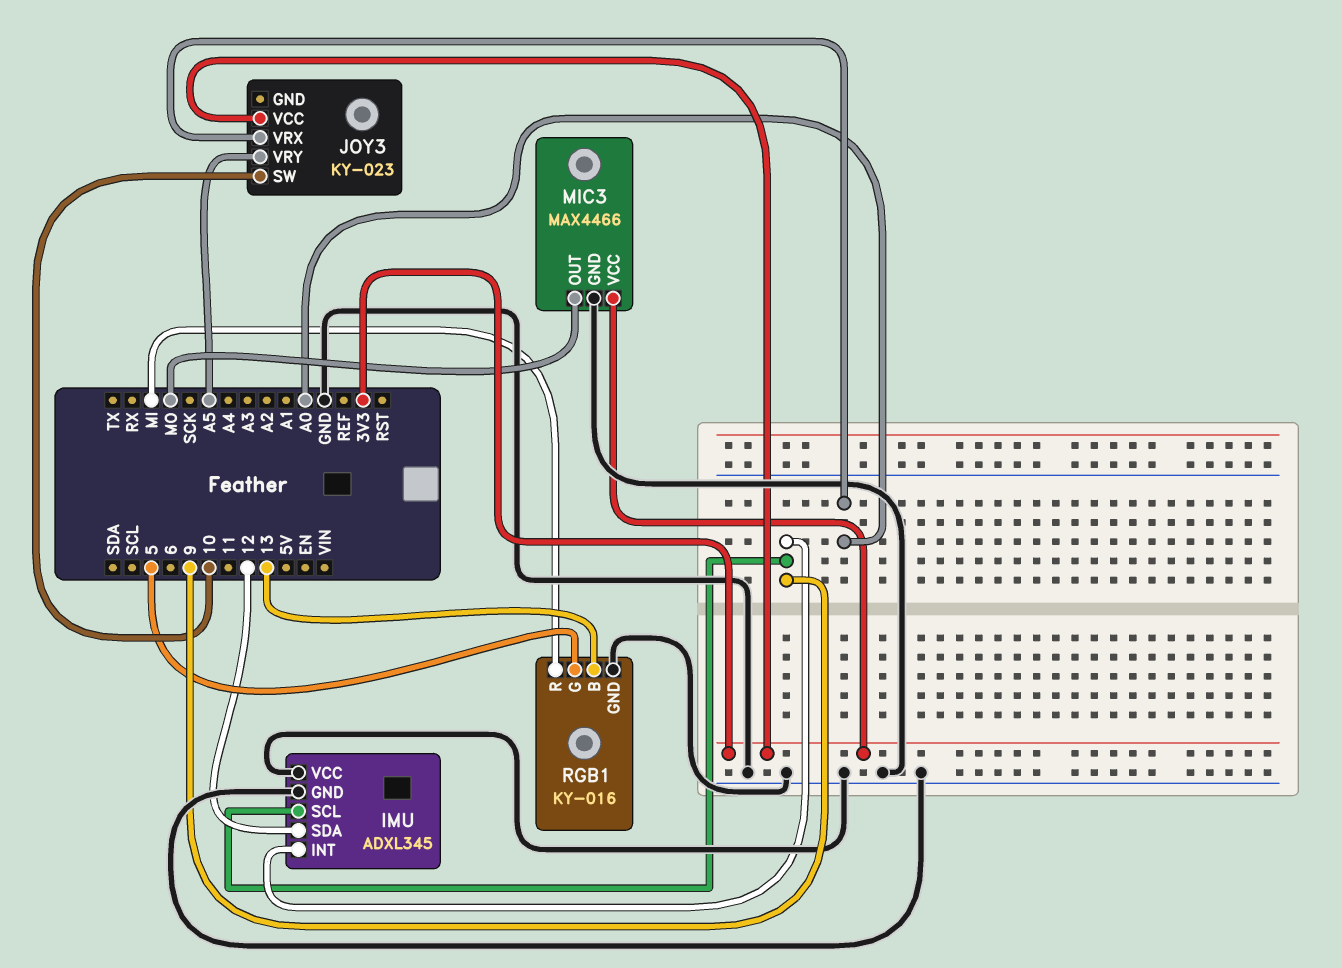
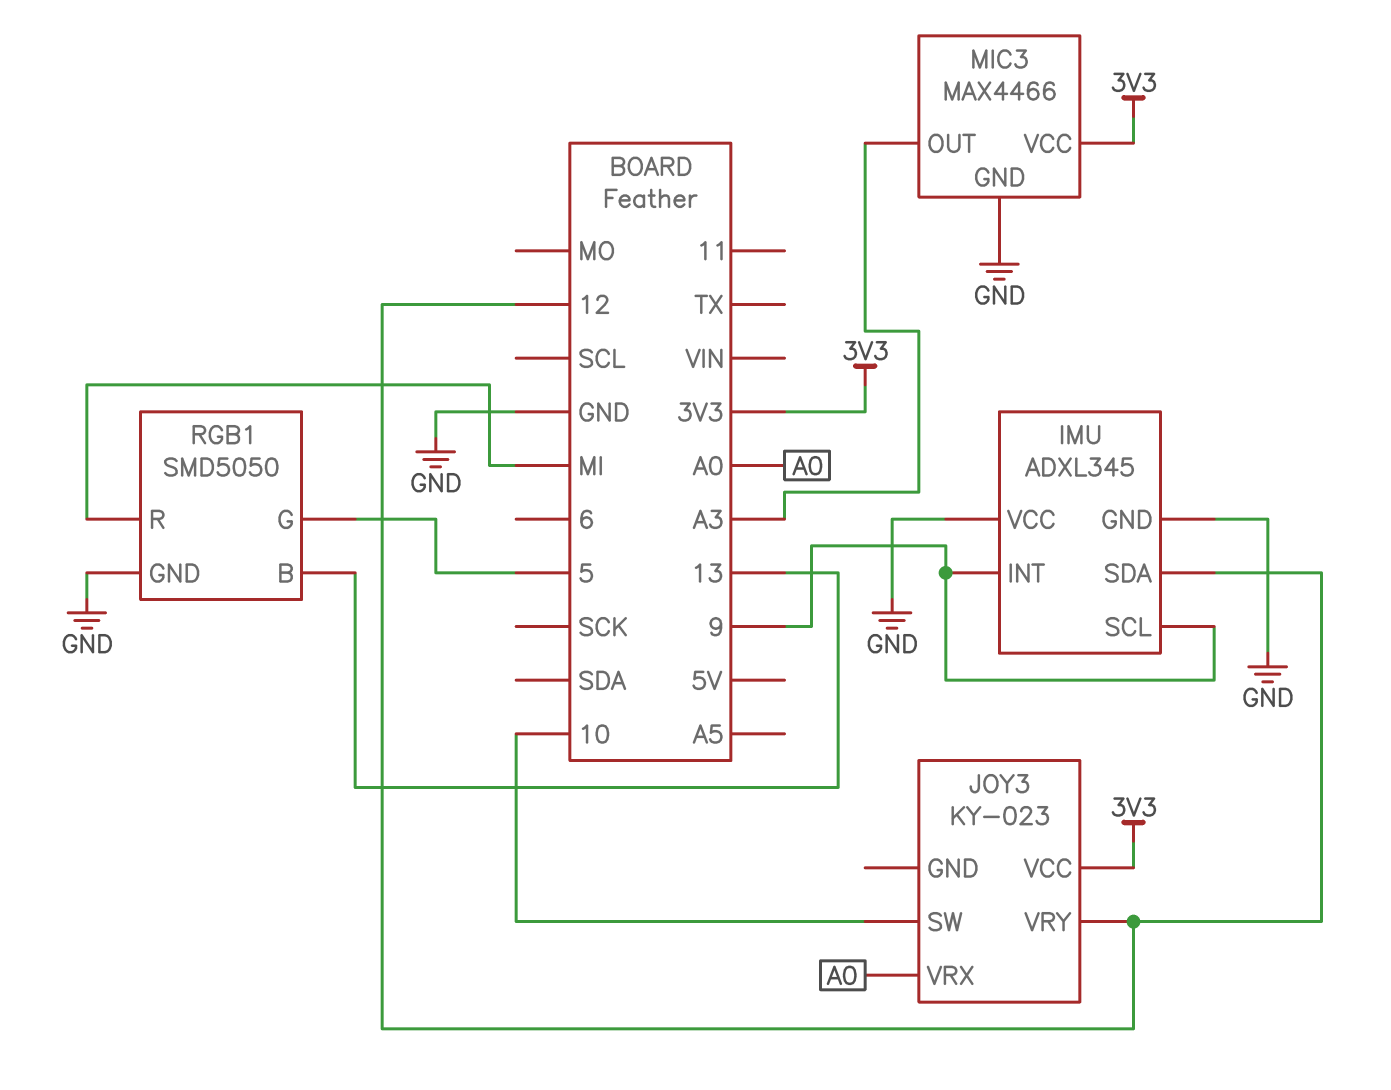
JOY3 pin VRY: A5 -> 12
MIC3 pin OUT: MO -> A3
RGB1: KY-016 -> SMD5050

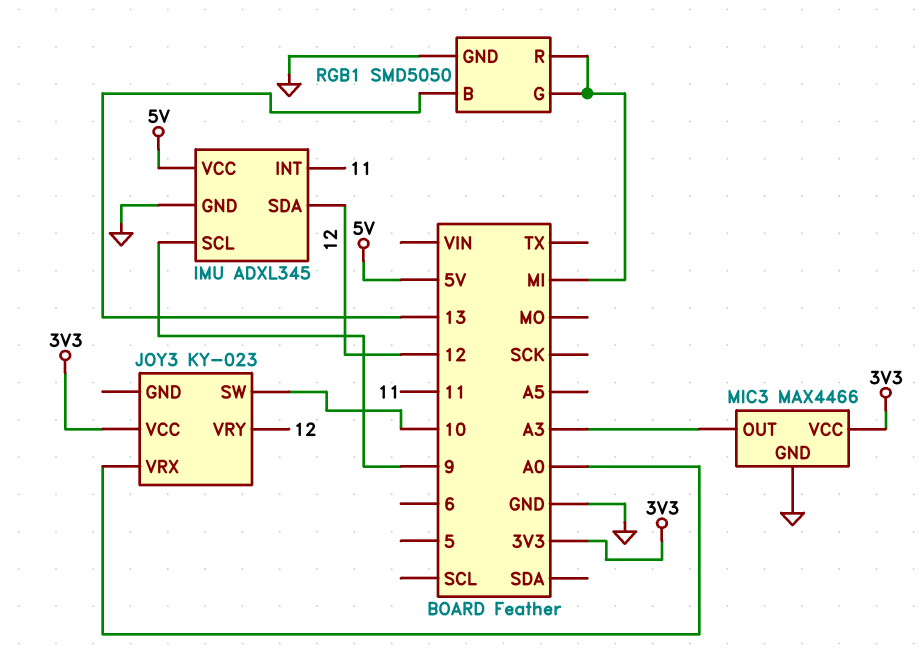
IMU pin INT: 9 -> 11
IMU pin VCC: GND -> 5V
RGB1 pin G: 5 -> MI

